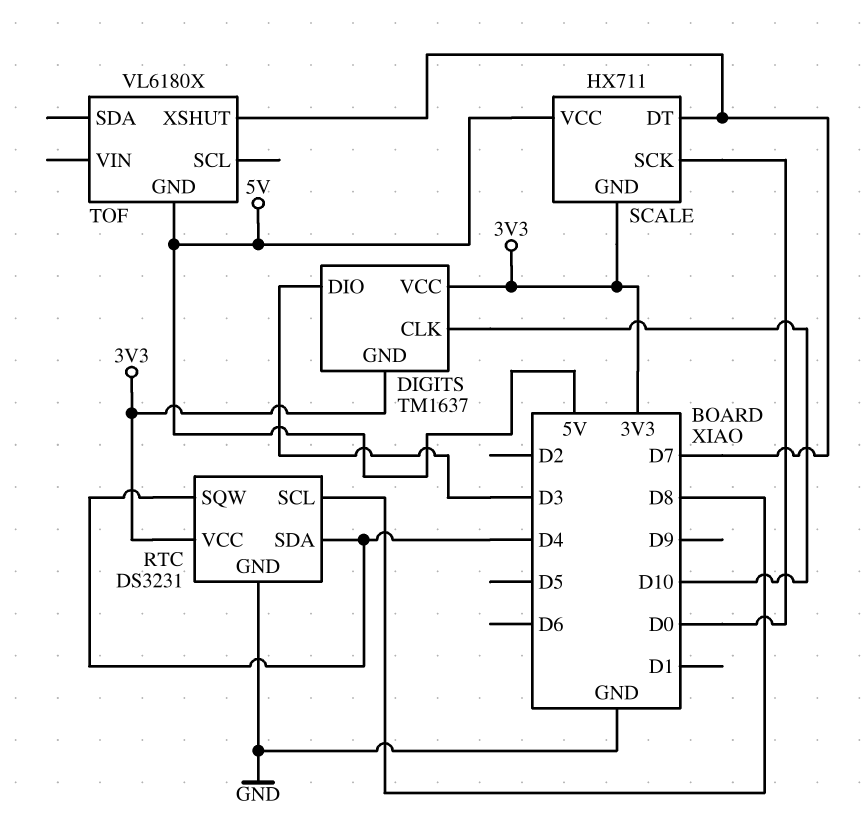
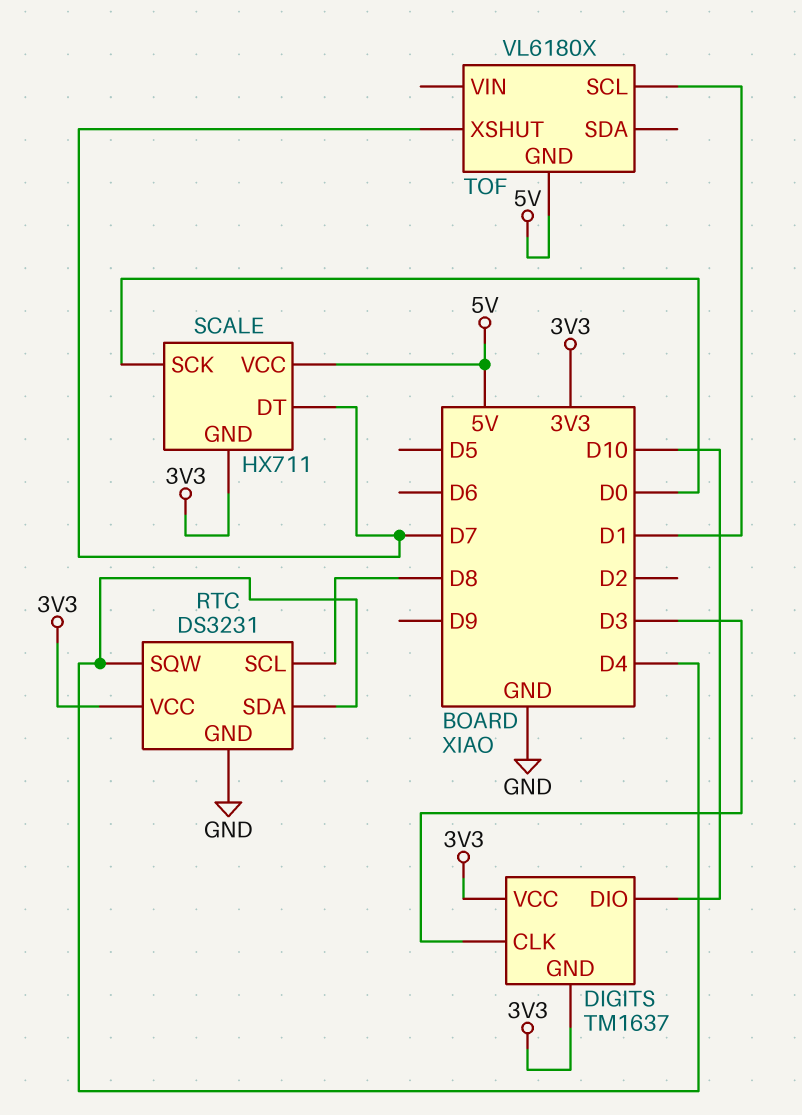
DIGITS pin CLK: D10 -> D3
DIGITS pin DIO: D3 -> D10
TOF pin SCL: none -> D1

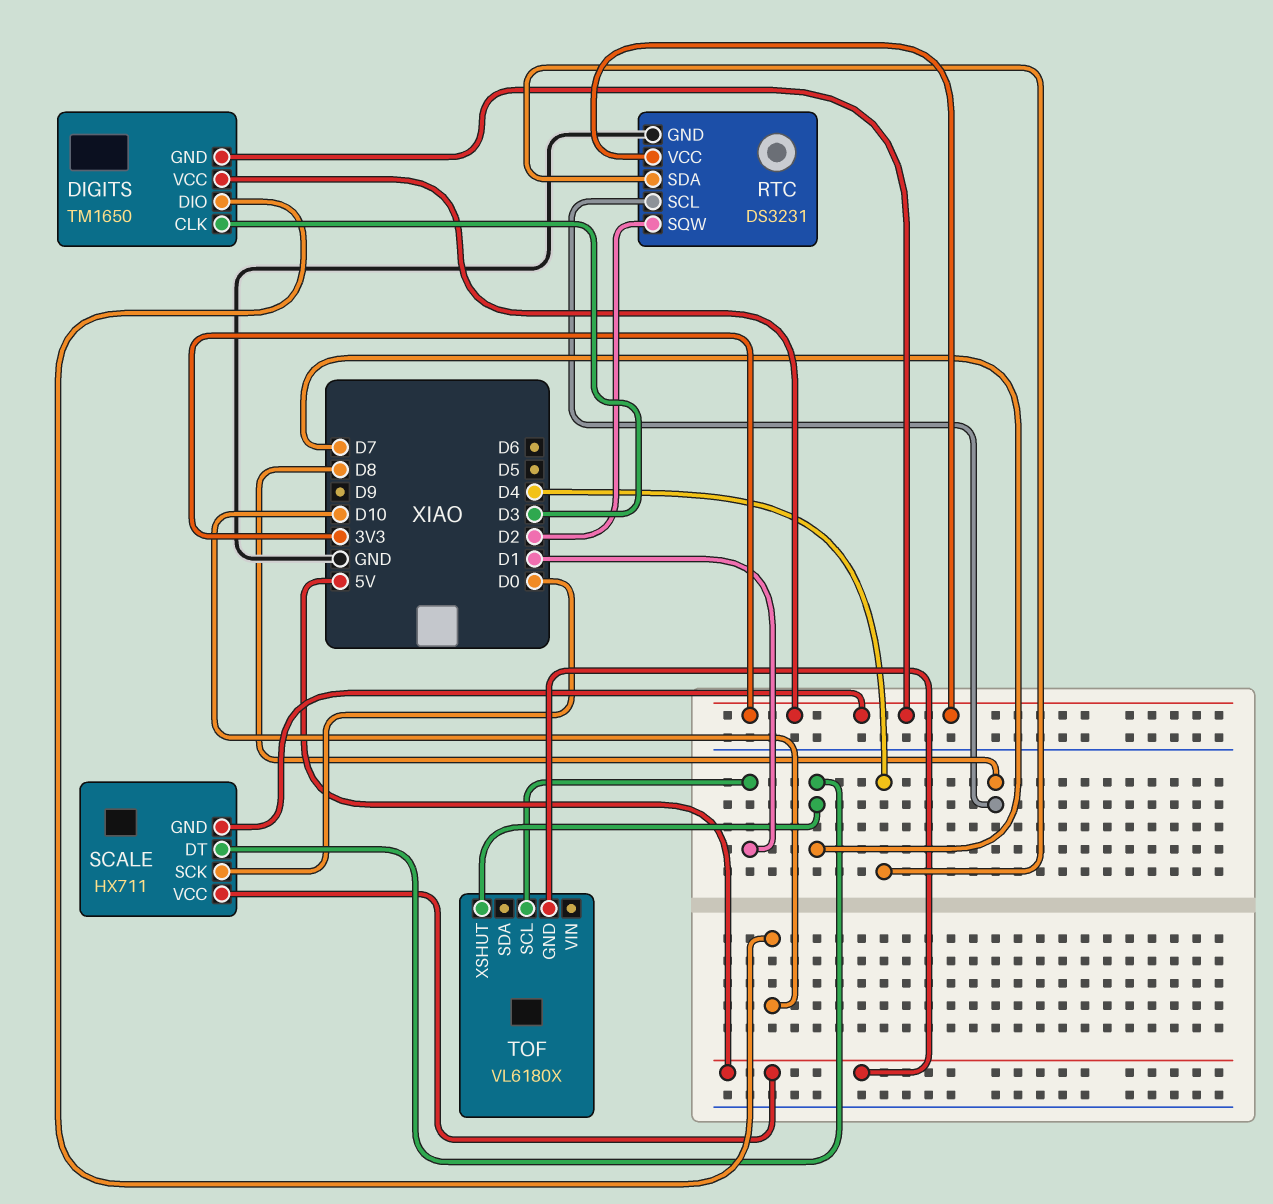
DIGITS: TM1637 -> TM1650
RTC pin SQW: D4 -> D2

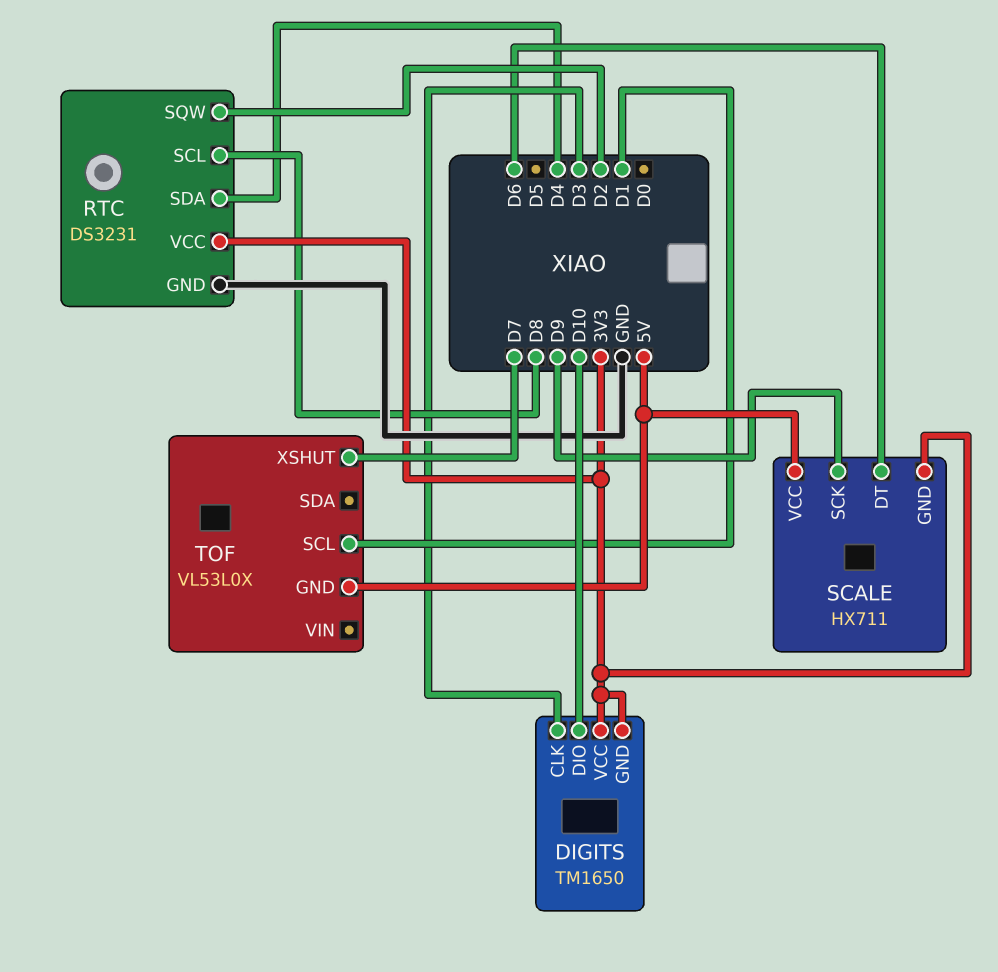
SCALE pin DT: D7 -> D6
SCALE pin SCK: D0 -> D9
TOF: VL6180X -> VL53L0X

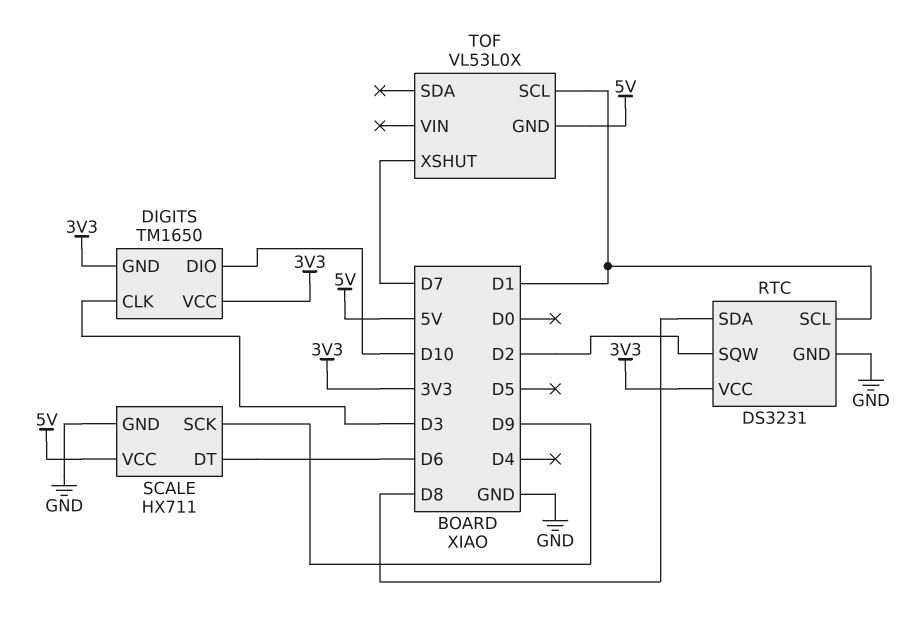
RTC pin SCL: D8 -> D1
RTC pin SDA: D4 -> D8
SCALE pin GND: 3V3 -> GND

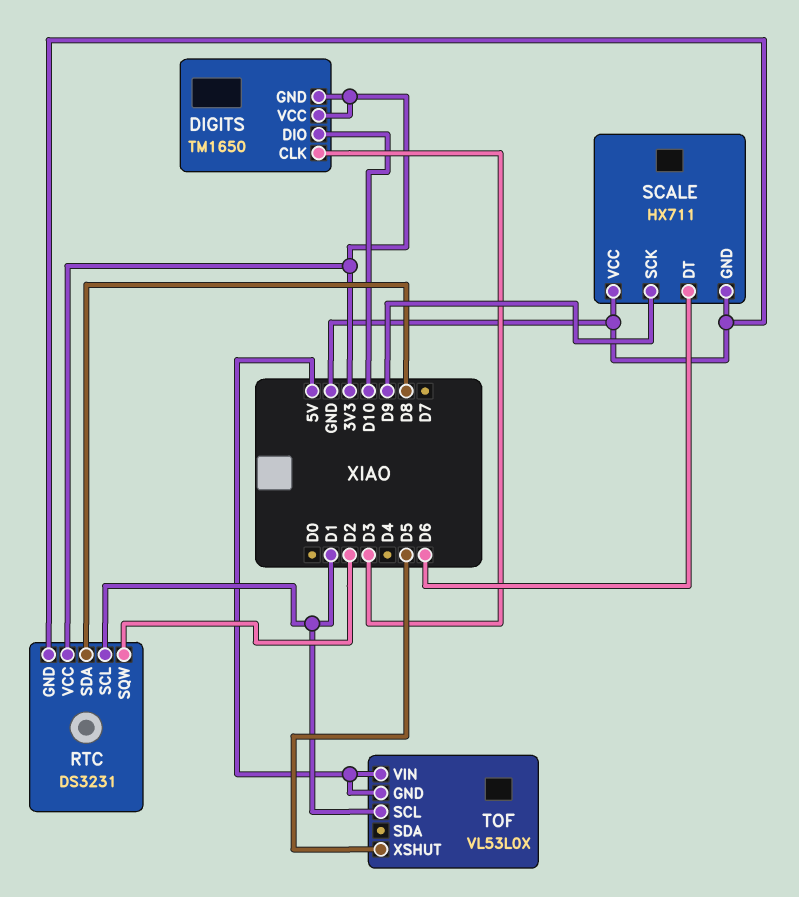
SCALE pin VCC: 5V -> GND
TOF pin VIN: none -> 5V
TOF pin XSHUT: D7 -> D5

